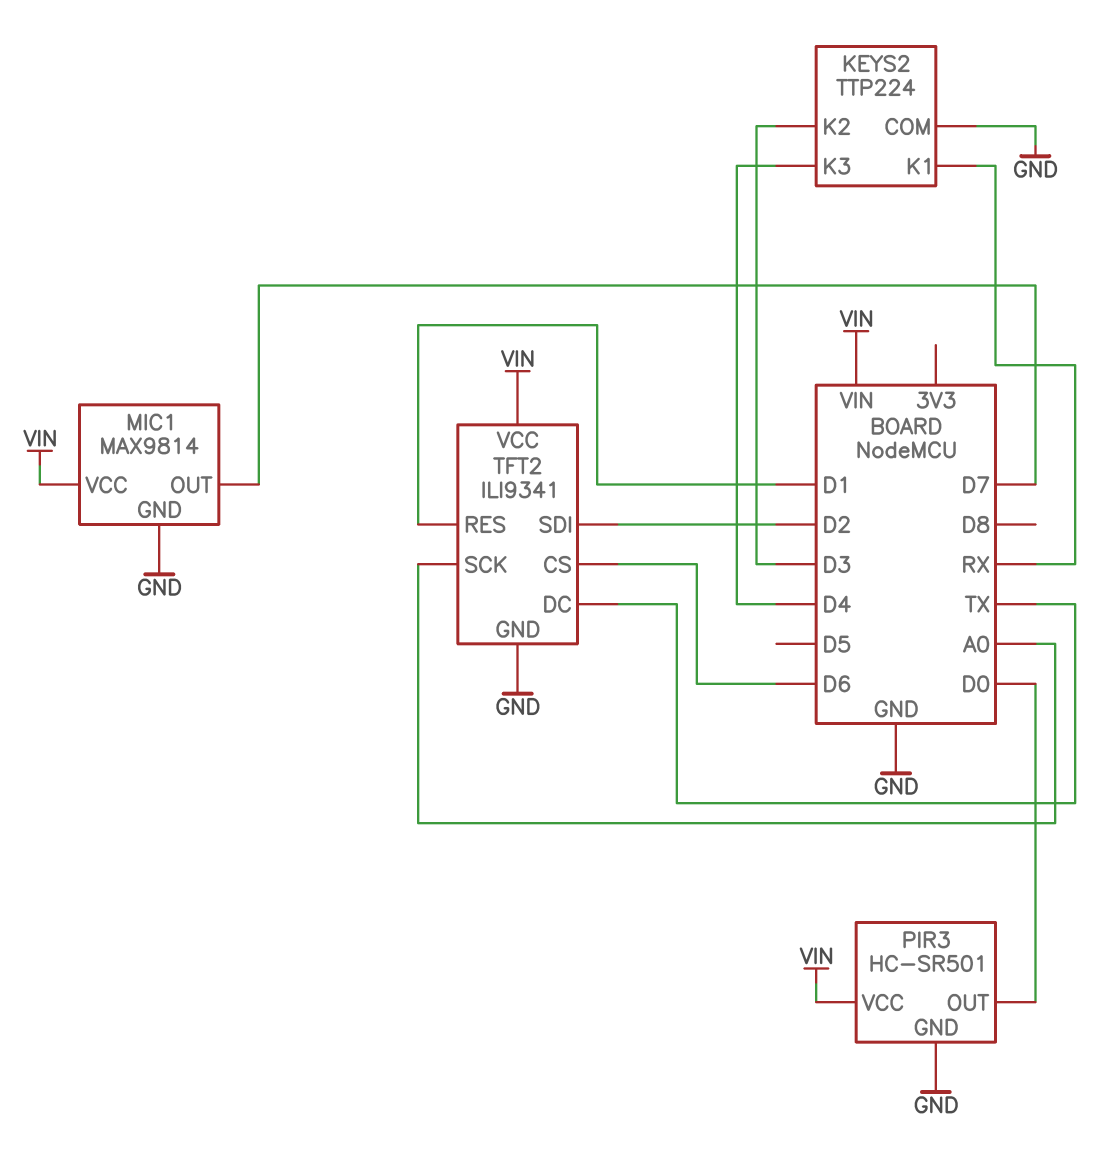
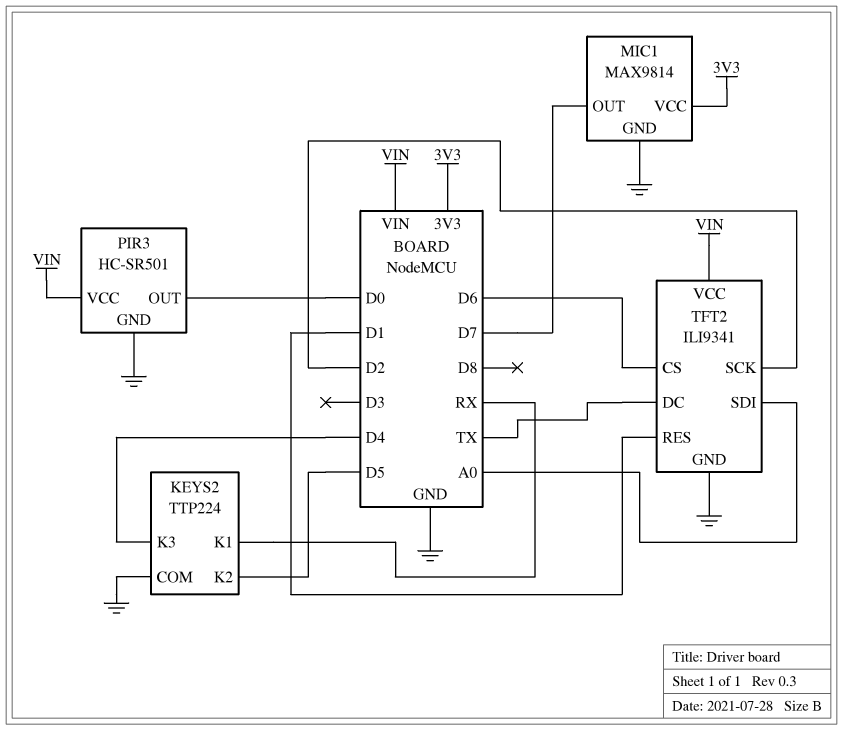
KEYS2 pin K2: D3 -> D5
MIC1 pin VCC: VIN -> 3V3
TFT2 pin SCK: A0 -> D2
TFT2 pin SDI: D2 -> A0

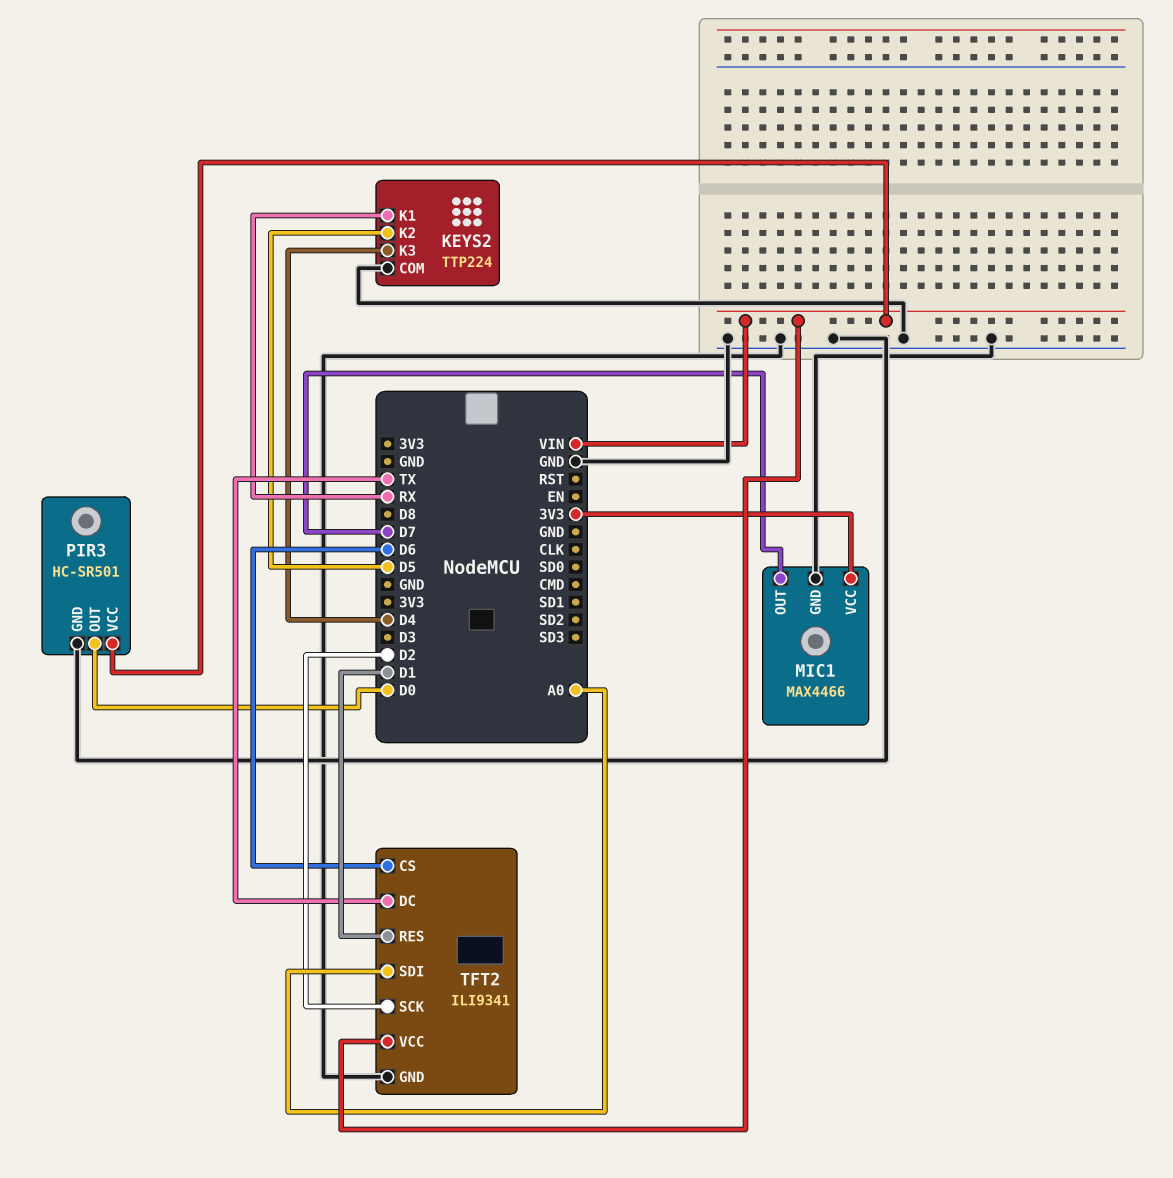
MIC1: MAX9814 -> MAX4466

